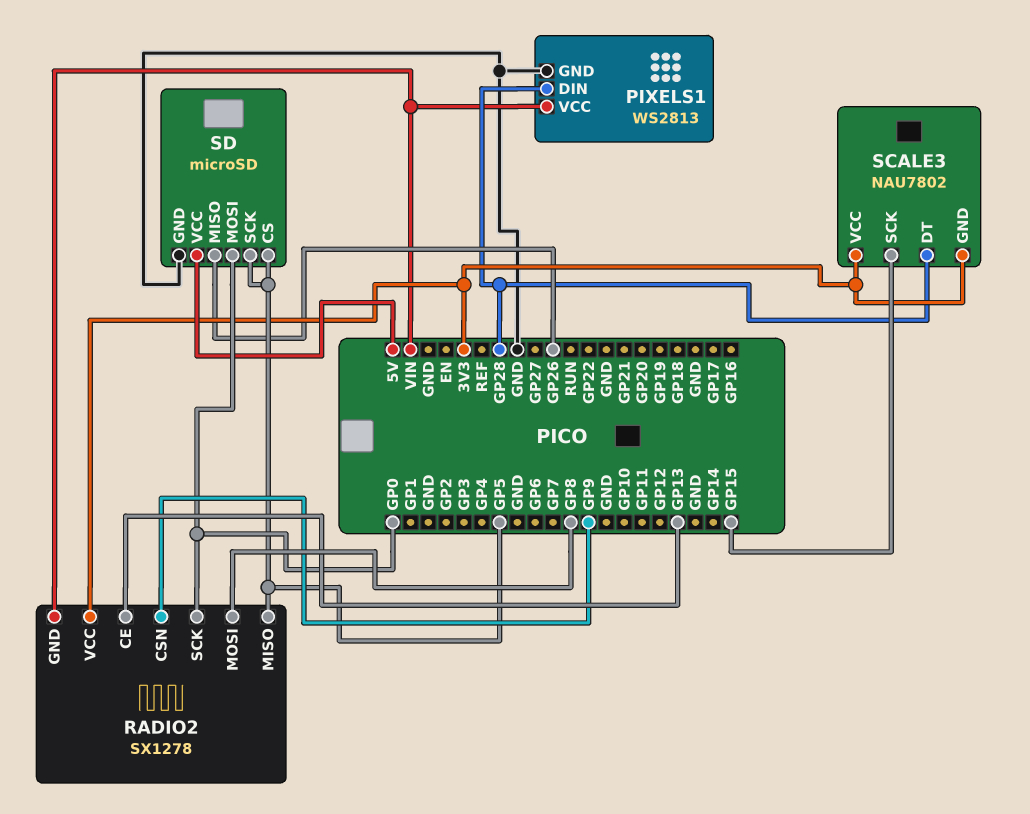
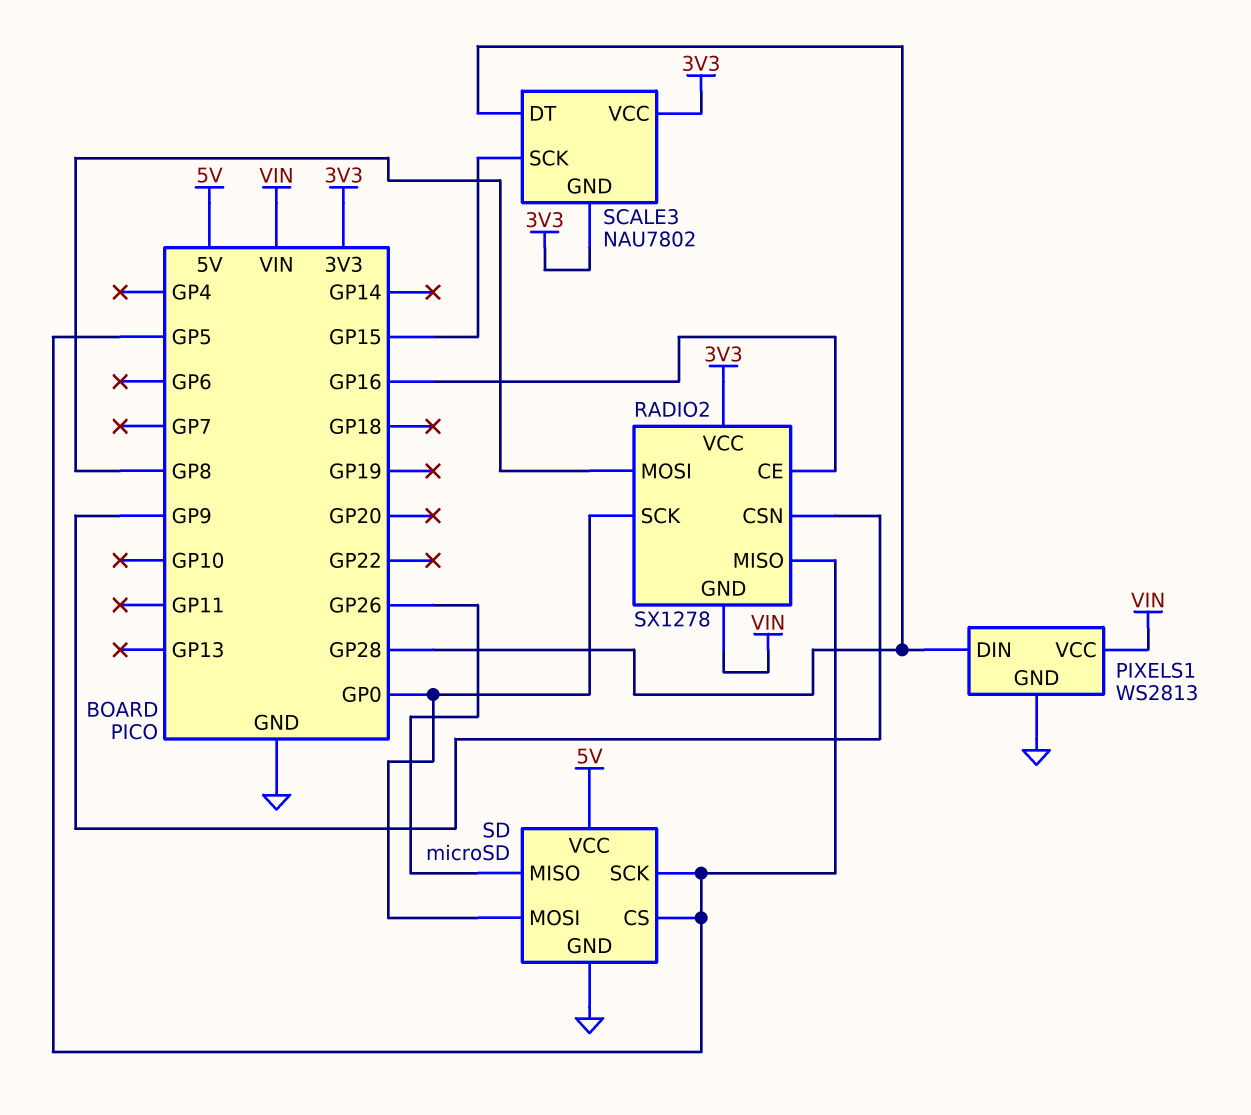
RADIO2 pin CE: GP13 -> GP16

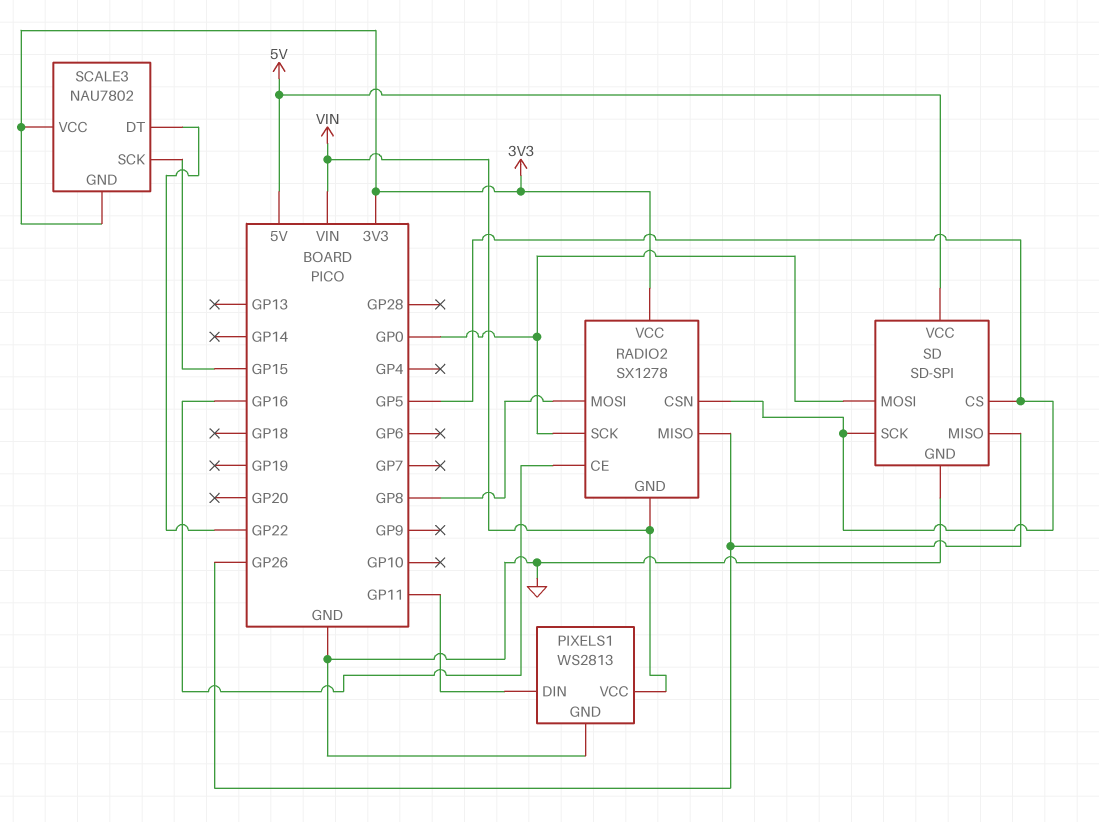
PIXELS1 pin DIN: GP28 -> GP11
RADIO2 pin CSN: GP9 -> GP5
RADIO2 pin MISO: GP5 -> GP26
SCALE3 pin DT: GP28 -> GP22
SD: microSD -> SD-SPI

